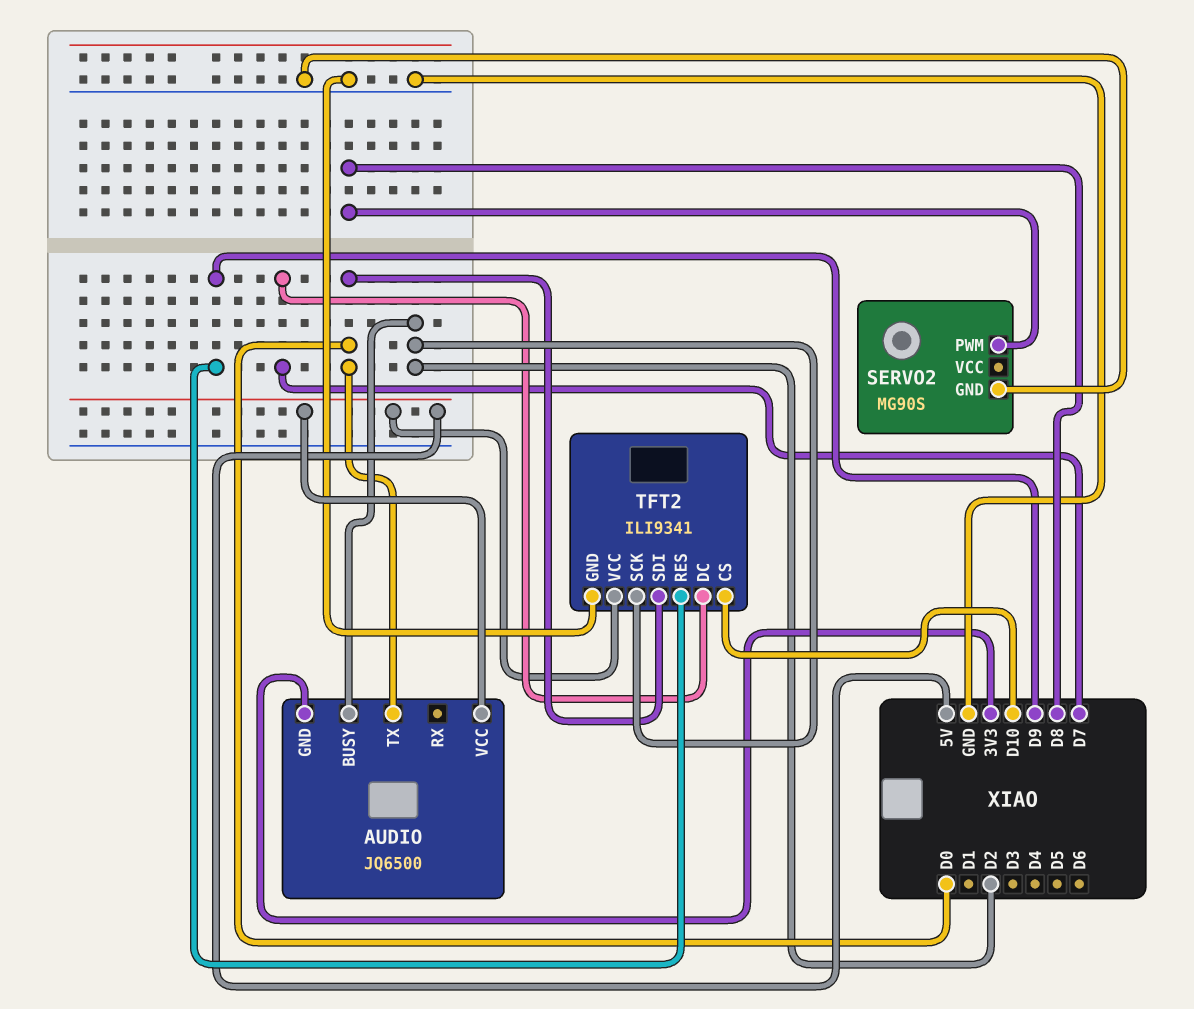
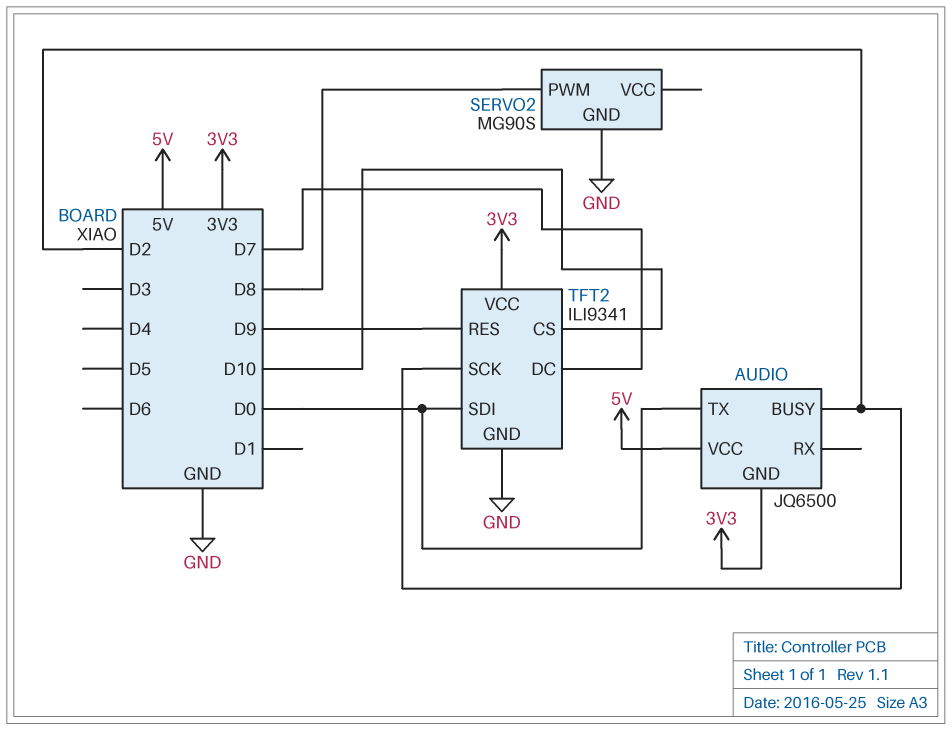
TFT2 pin VCC: 5V -> 3V3

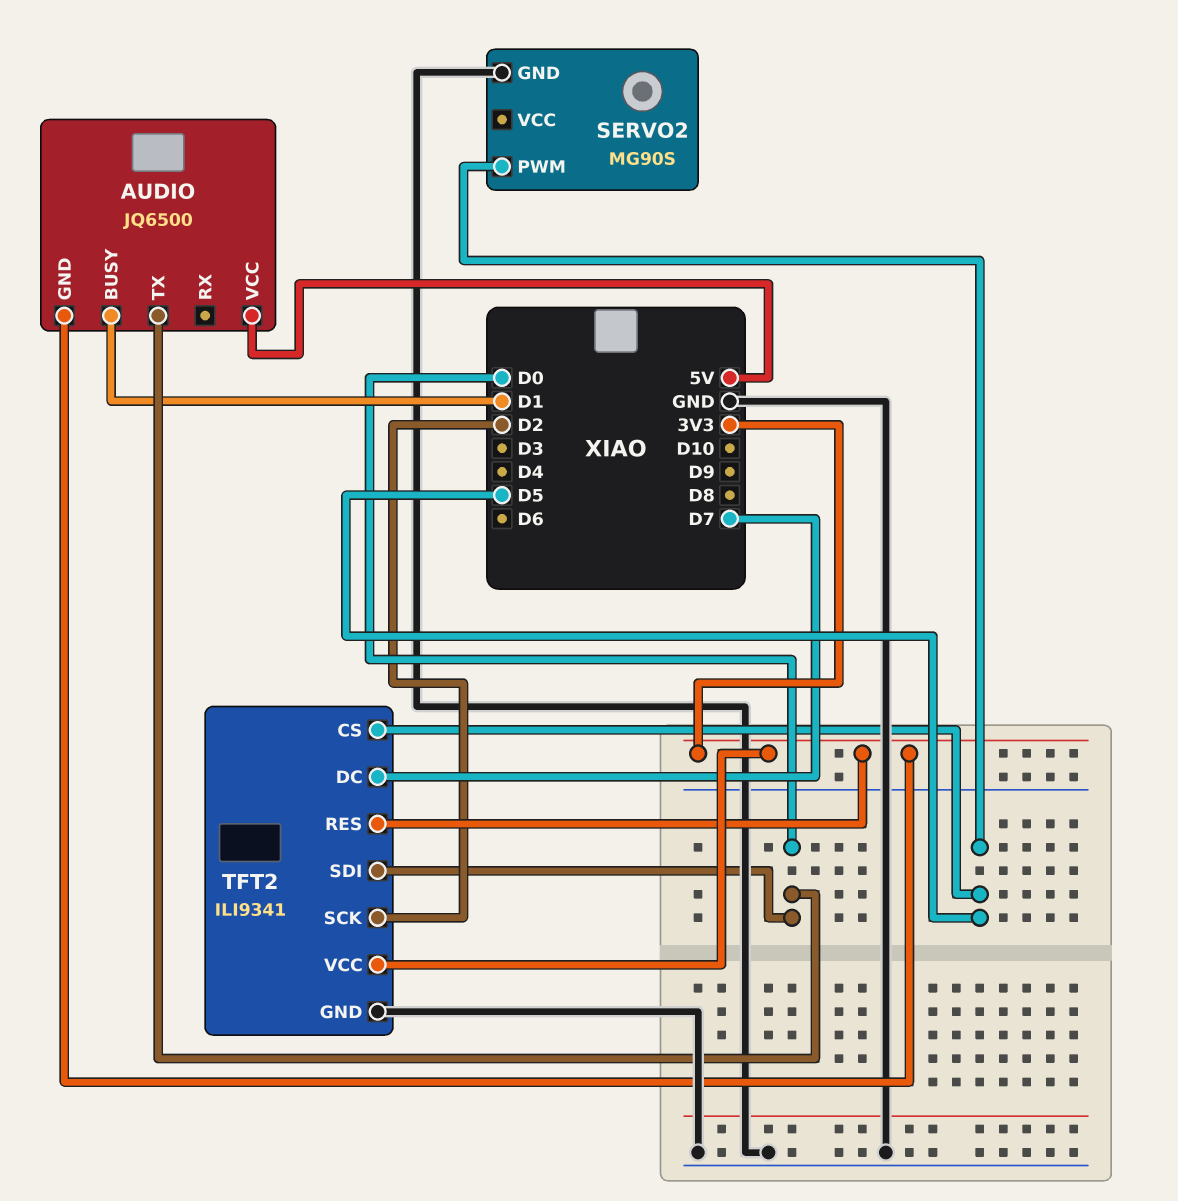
AUDIO pin BUSY: D2 -> D1
SERVO2 pin PWM: D8 -> D5
TFT2 pin CS: D10 -> D5
TFT2 pin RES: D9 -> 3V3

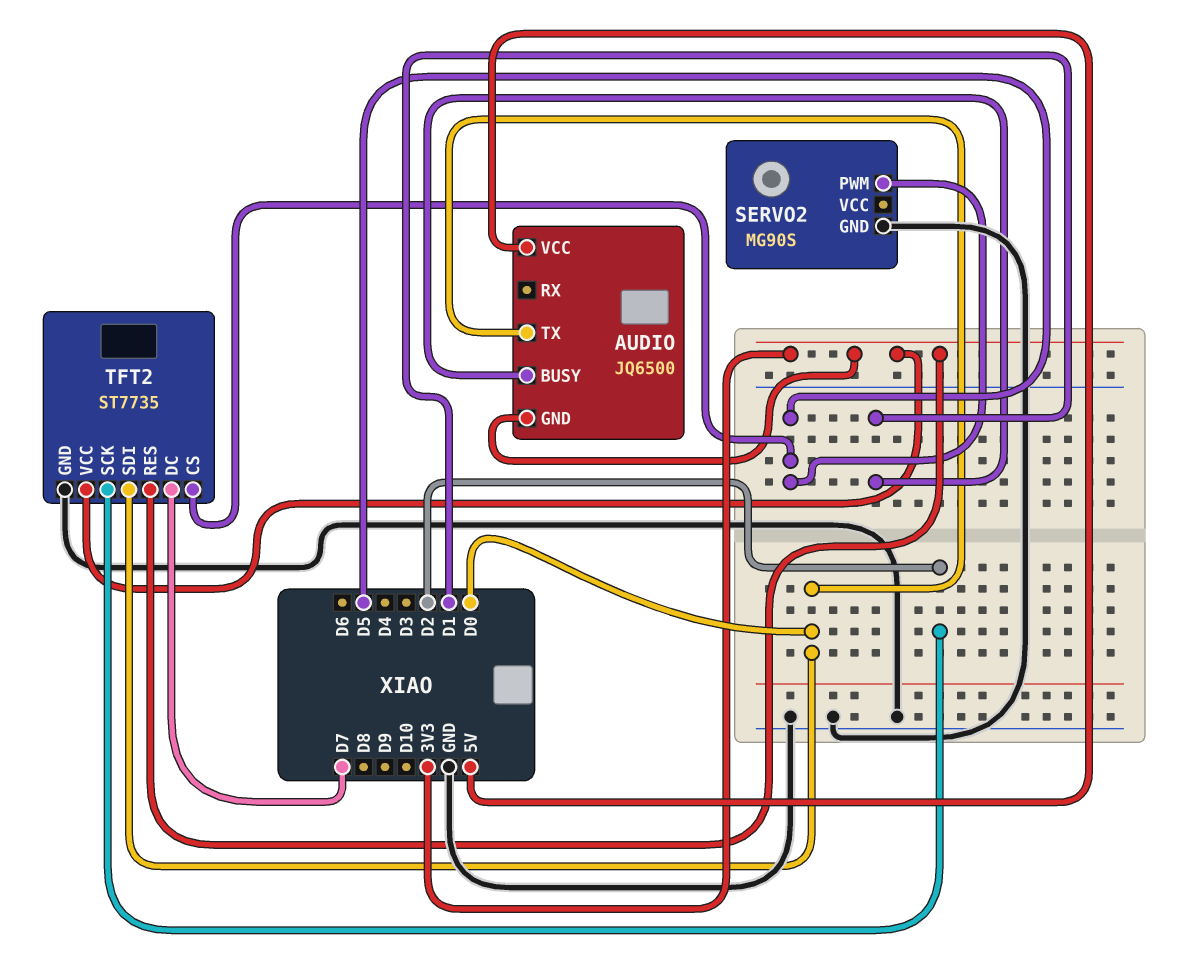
TFT2: ILI9341 -> ST7735

